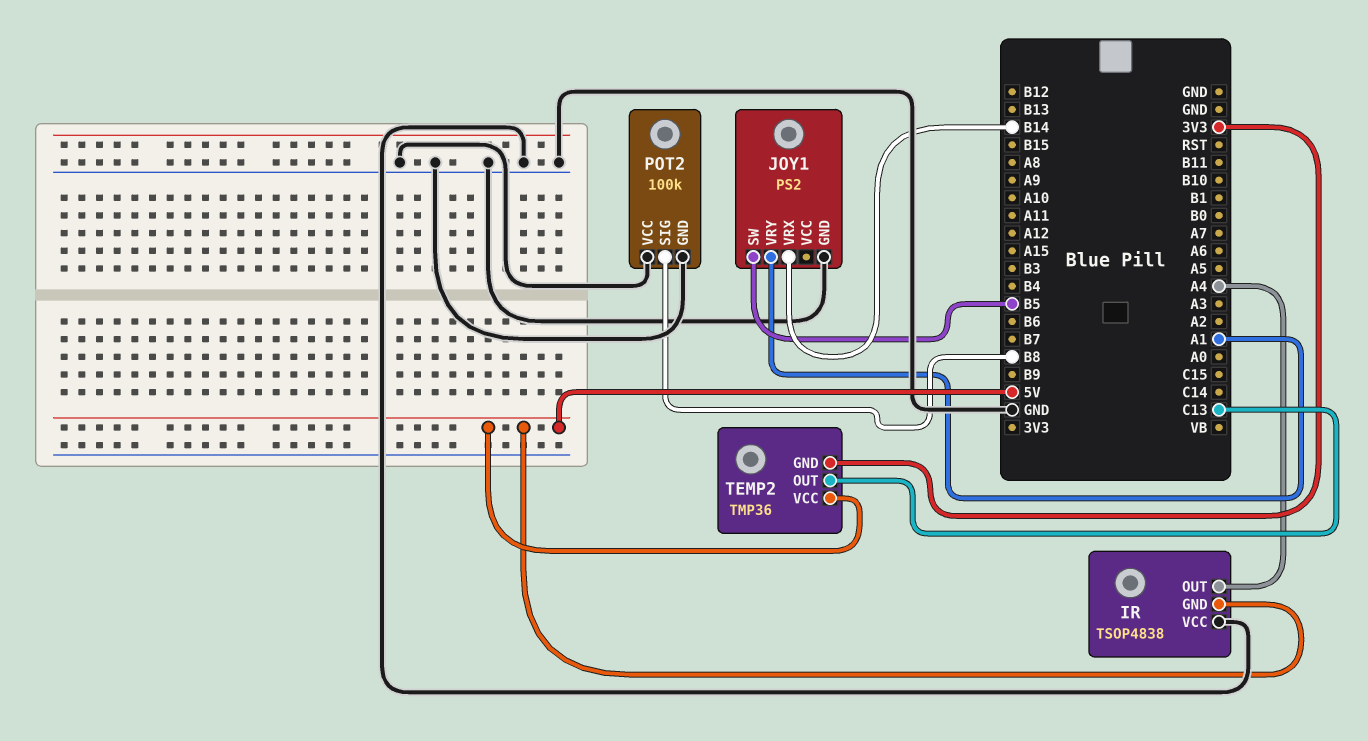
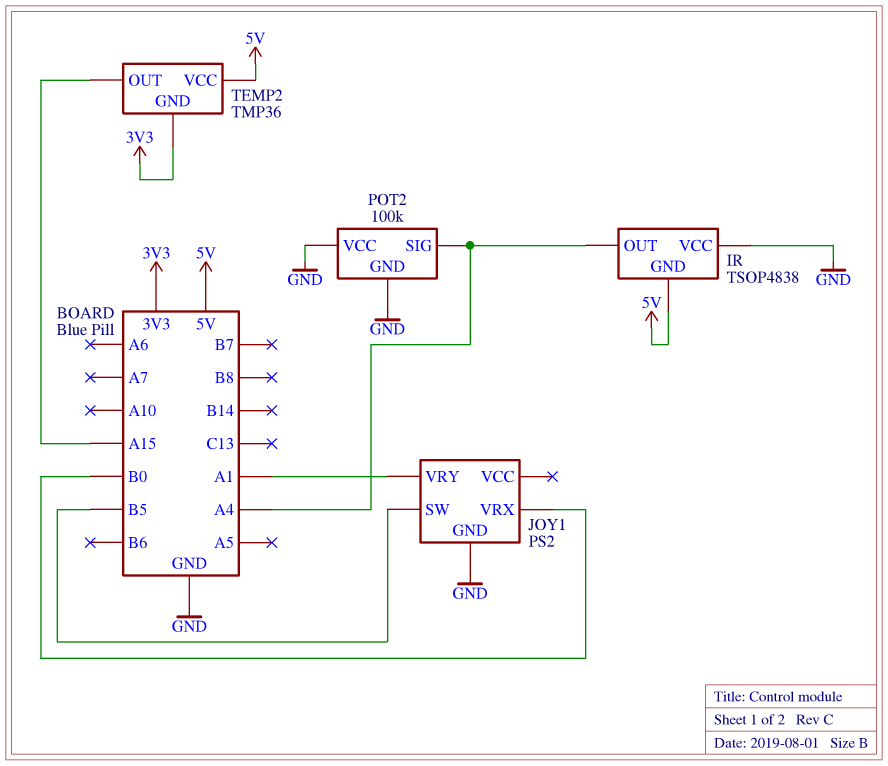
JOY1 pin VRX: B14 -> B0
POT2 pin SIG: B8 -> A4
TEMP2 pin OUT: C13 -> A15

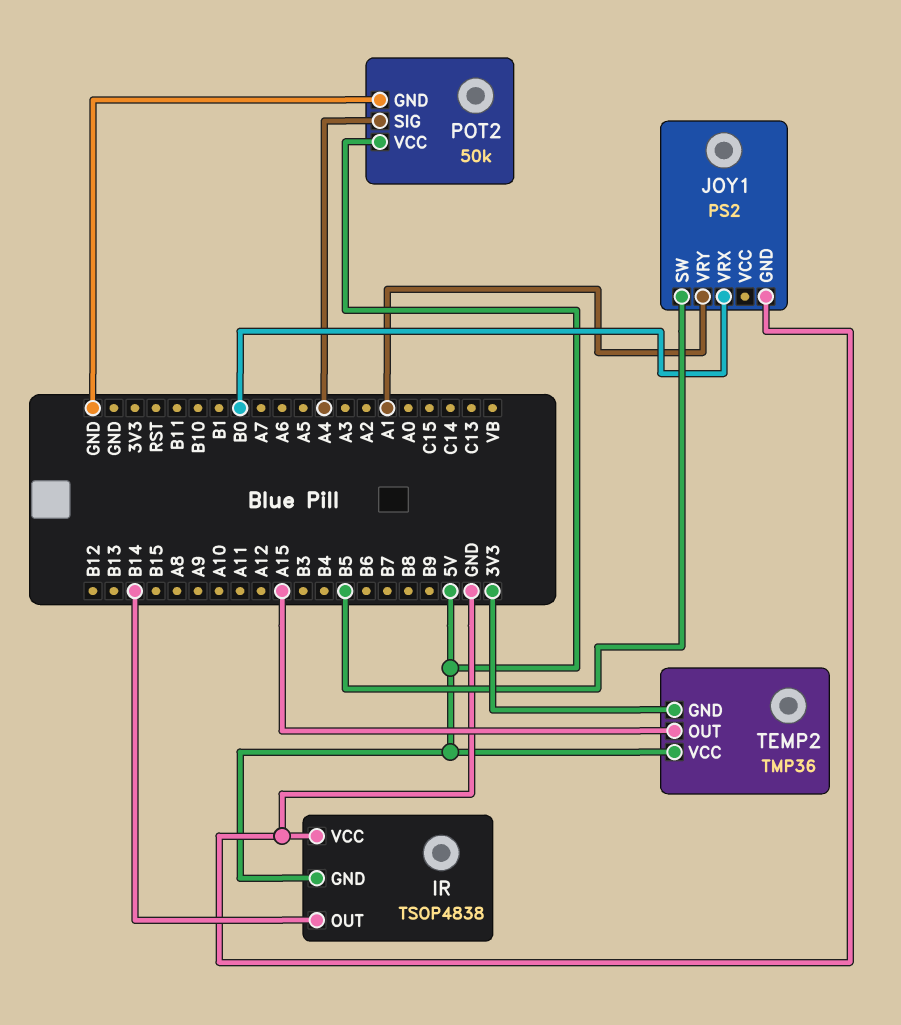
IR pin OUT: A4 -> B14
POT2: 100k -> 50k
POT2 pin VCC: GND -> 5V

